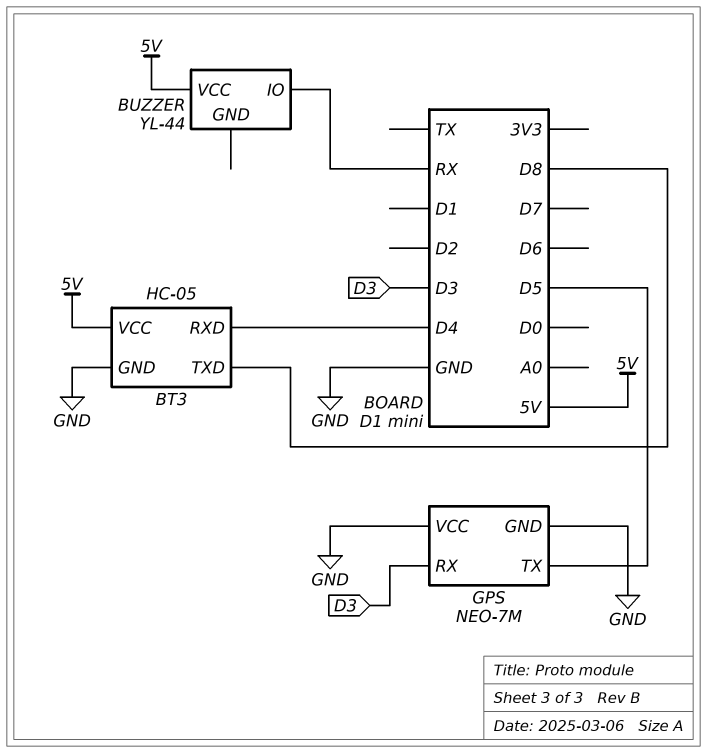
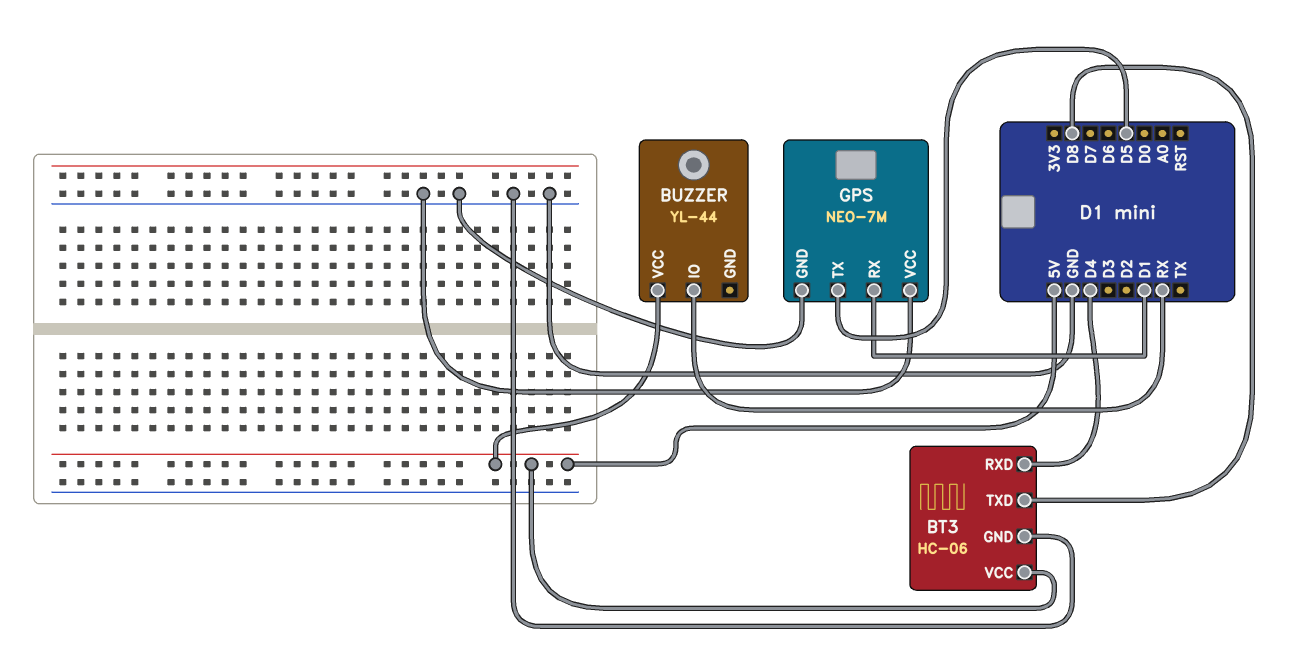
BT3: HC-05 -> HC-06
GPS pin RX: D3 -> D1

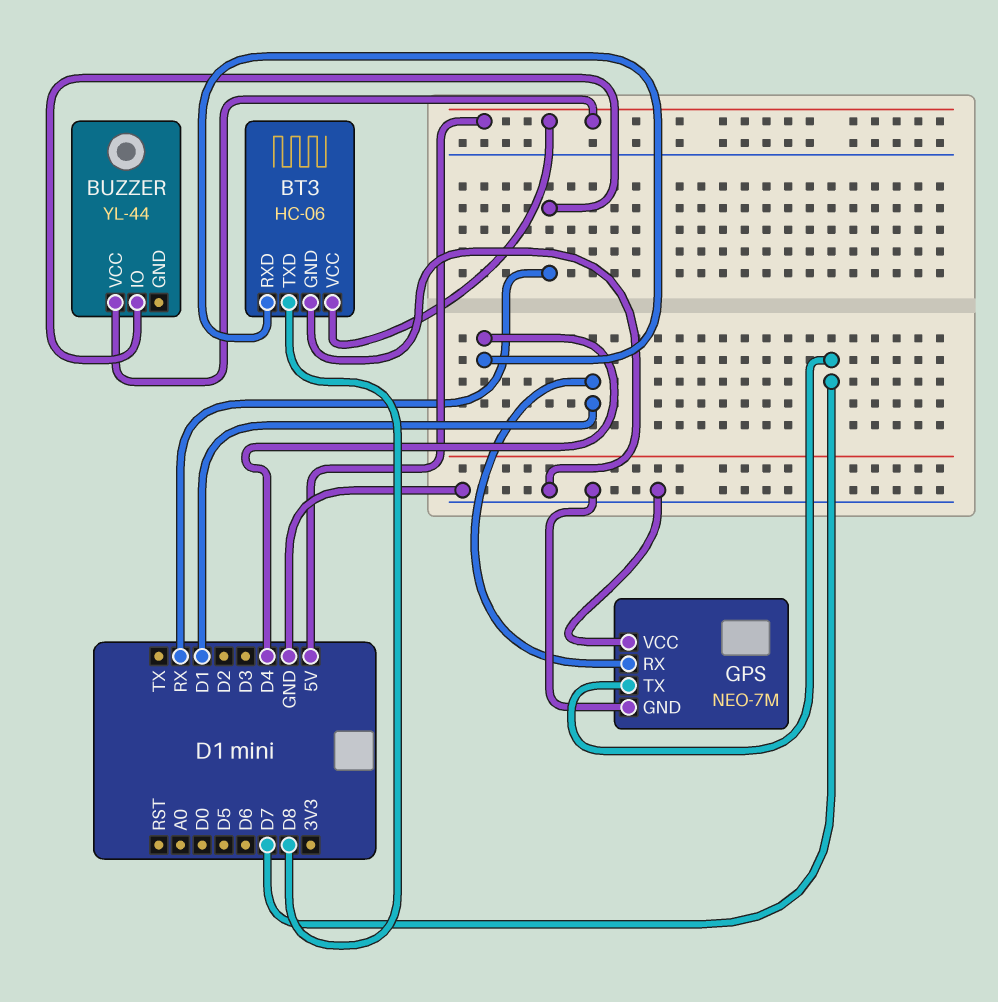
GPS pin TX: D5 -> D7

